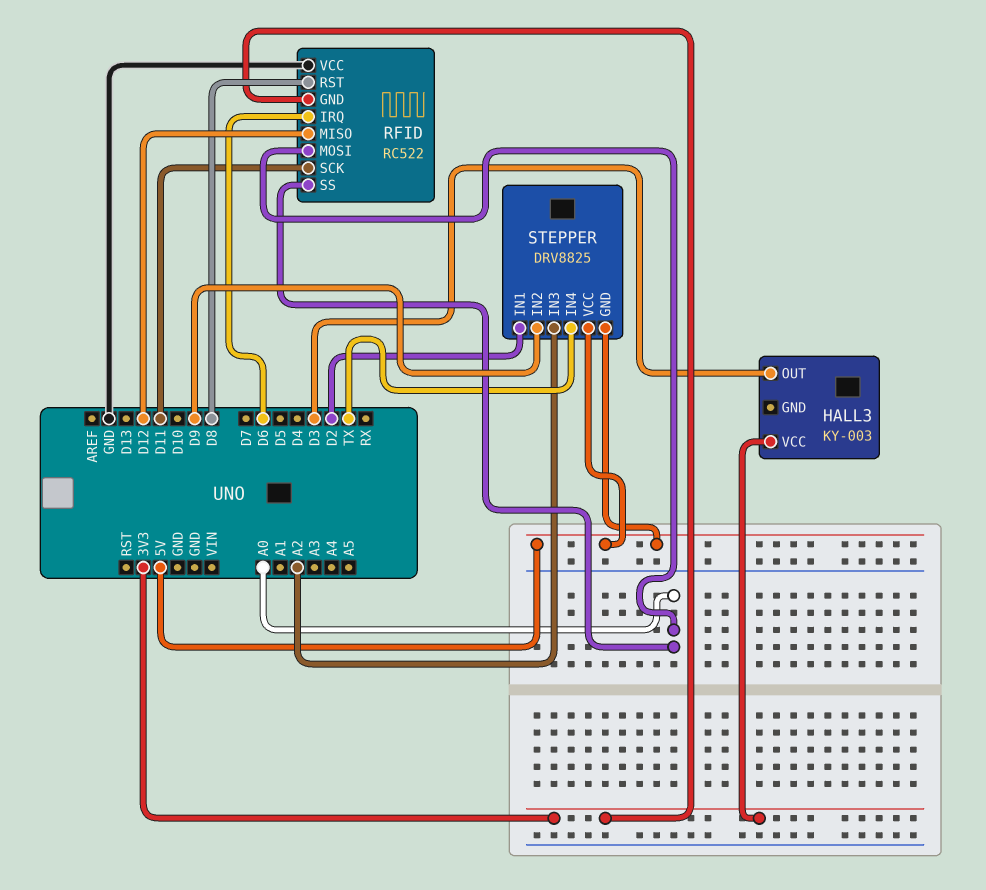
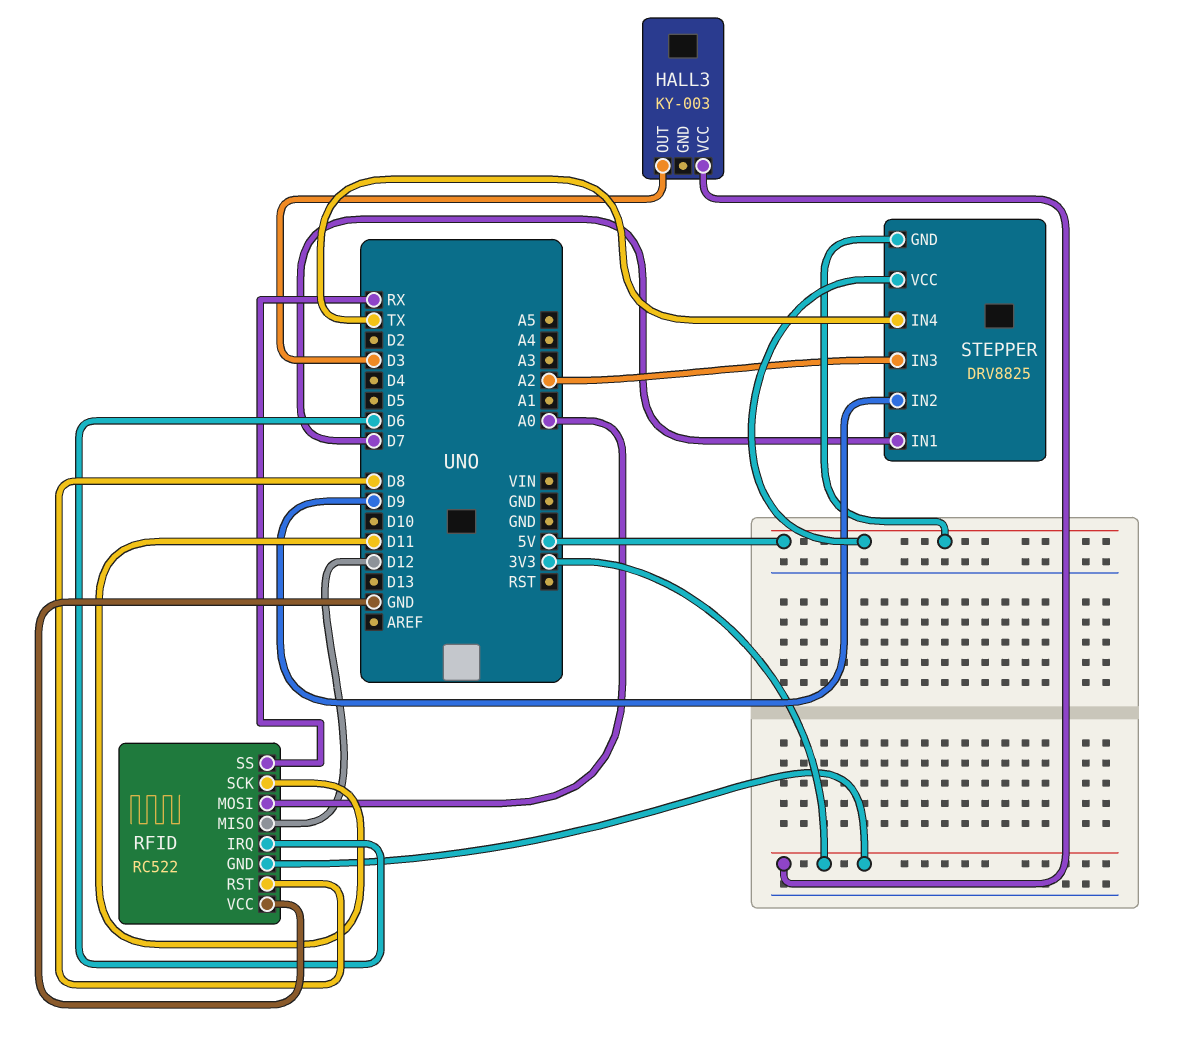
RFID pin SS: A0 -> RX
STEPPER pin IN1: D2 -> D7

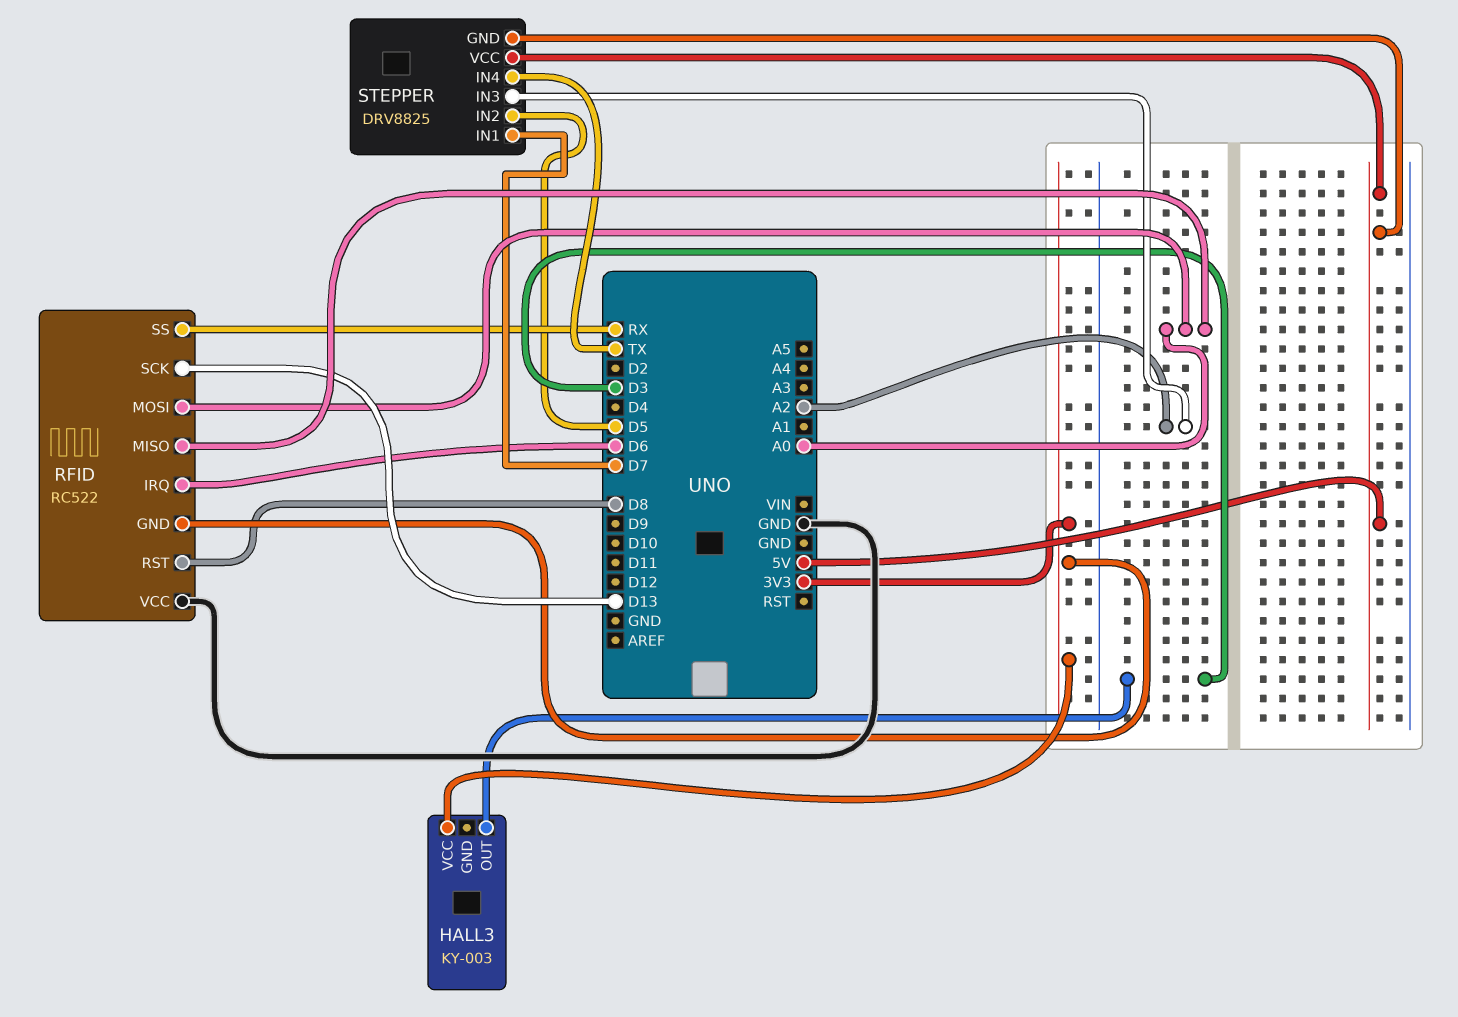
RFID pin MISO: D12 -> A0
RFID pin SCK: D11 -> D13
STEPPER pin IN2: D9 -> D5

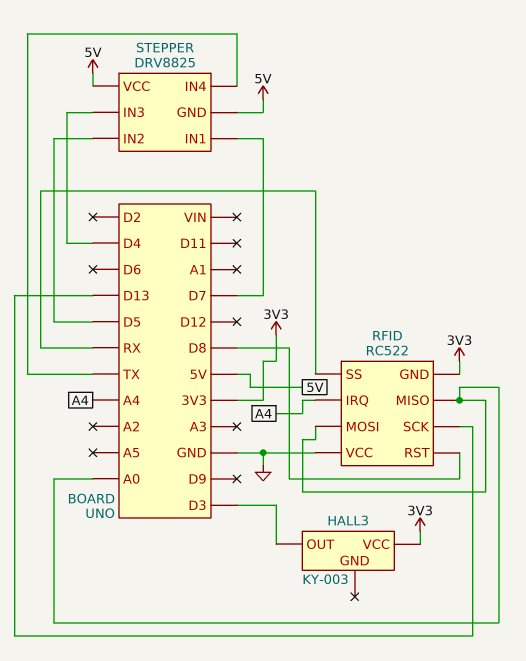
RFID pin IRQ: D6 -> A4
STEPPER pin IN3: A2 -> D4

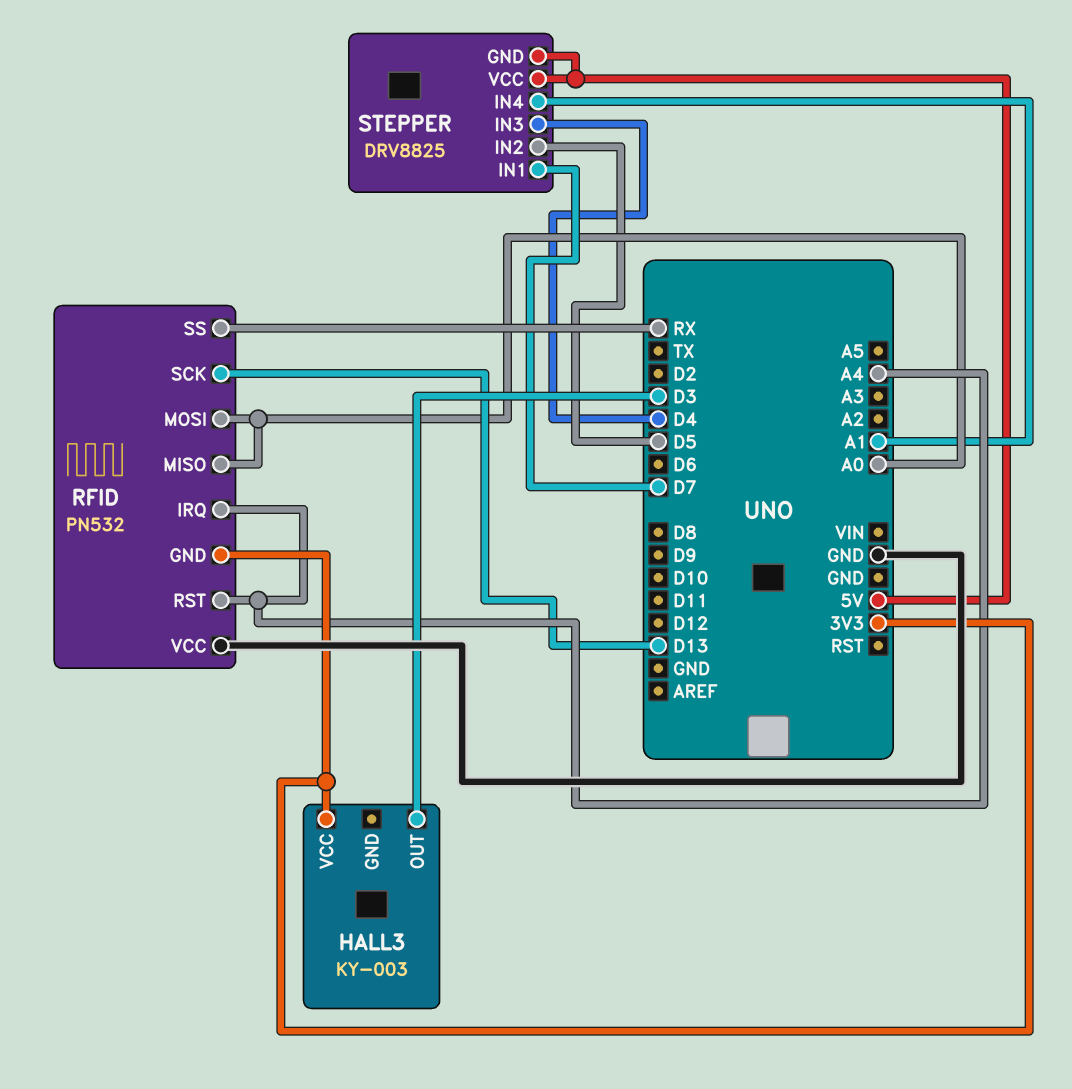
RFID: RC522 -> PN532
RFID pin RST: D8 -> A4
STEPPER pin IN4: TX -> A1

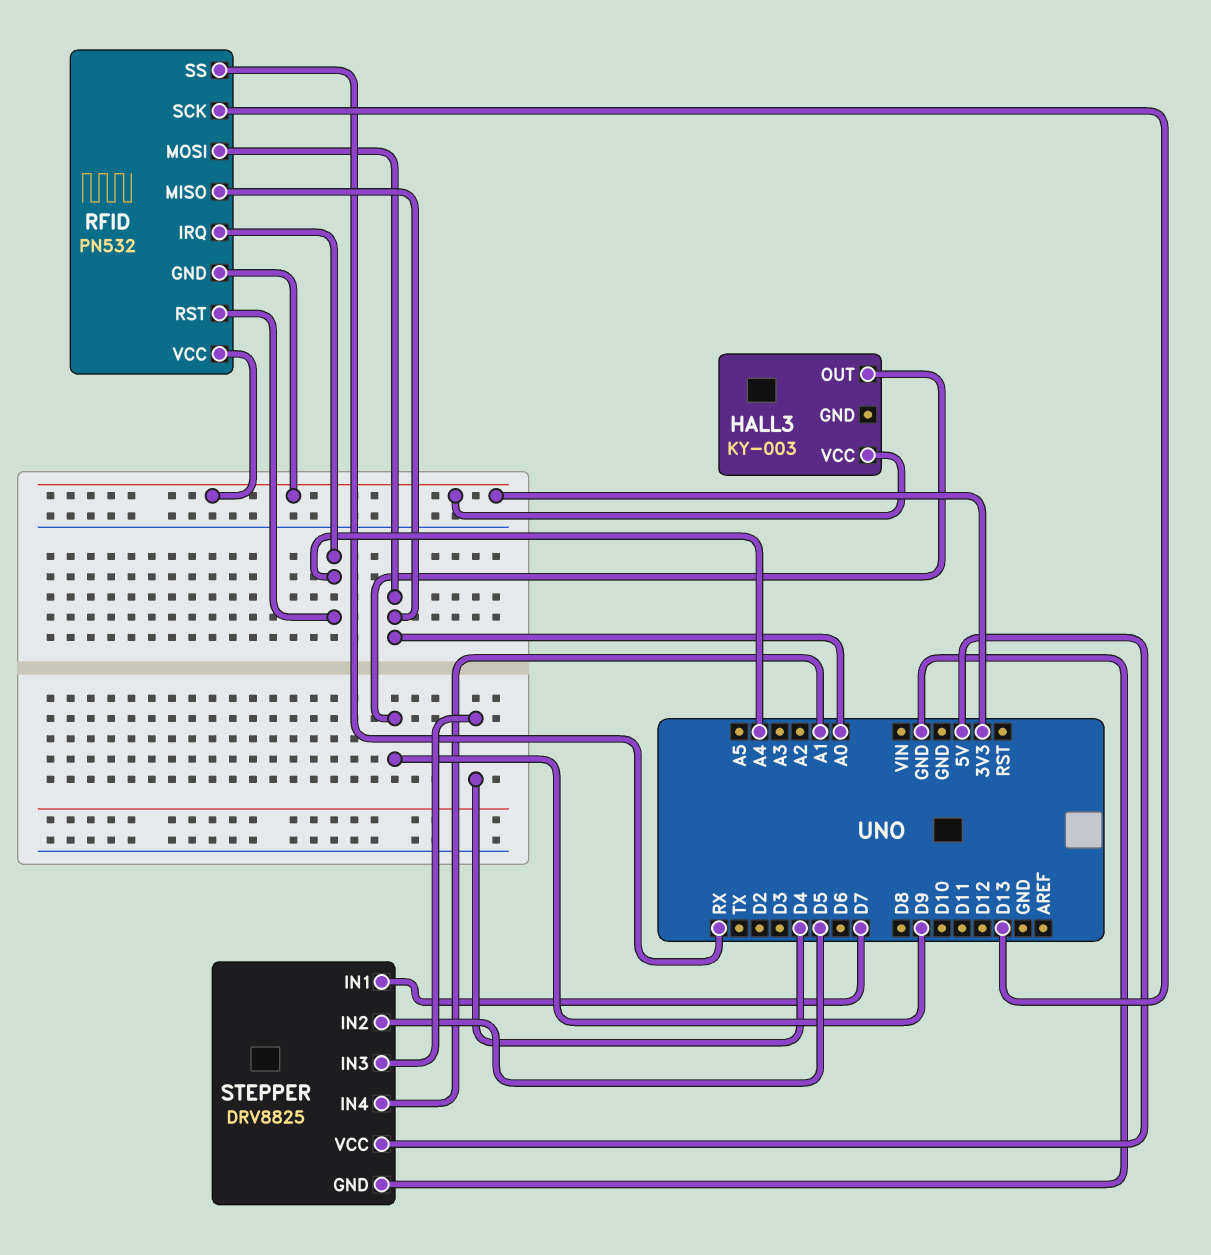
HALL3 pin OUT: D3 -> D9
RFID pin VCC: GND -> 3V3
STEPPER pin GND: 5V -> GND

